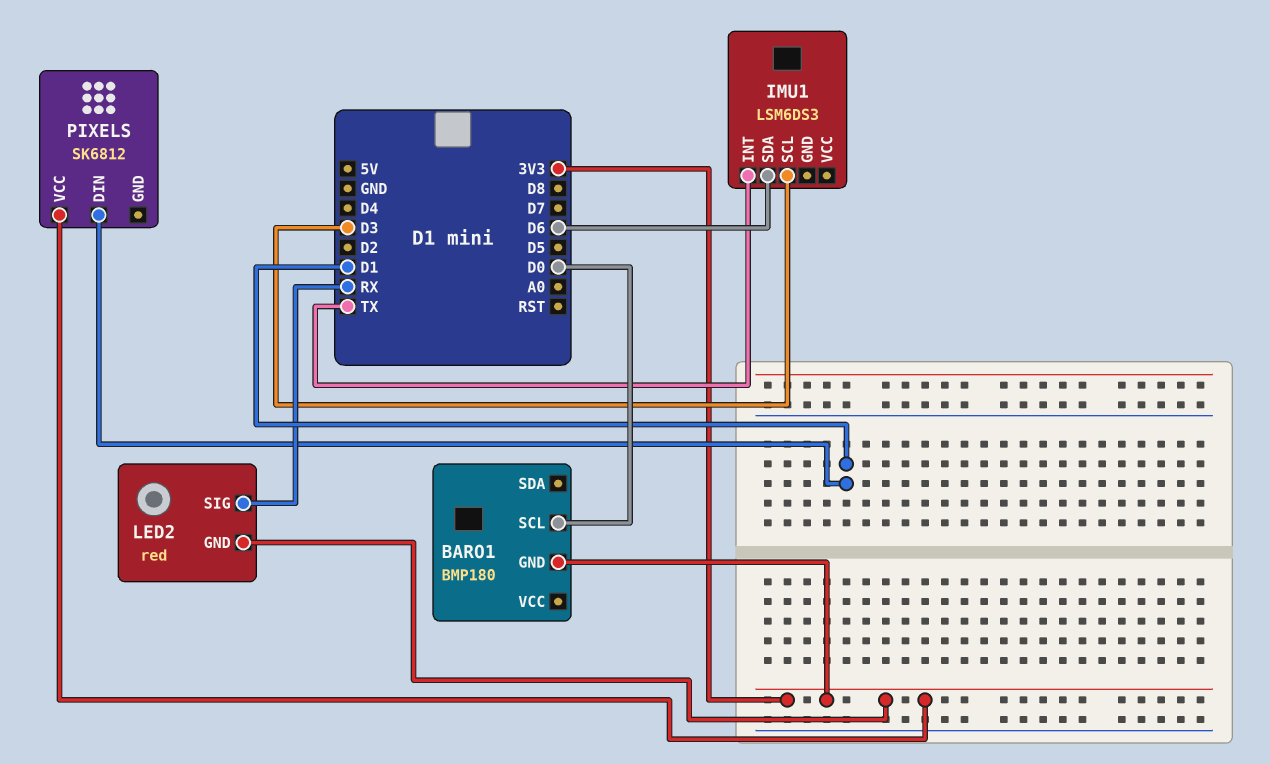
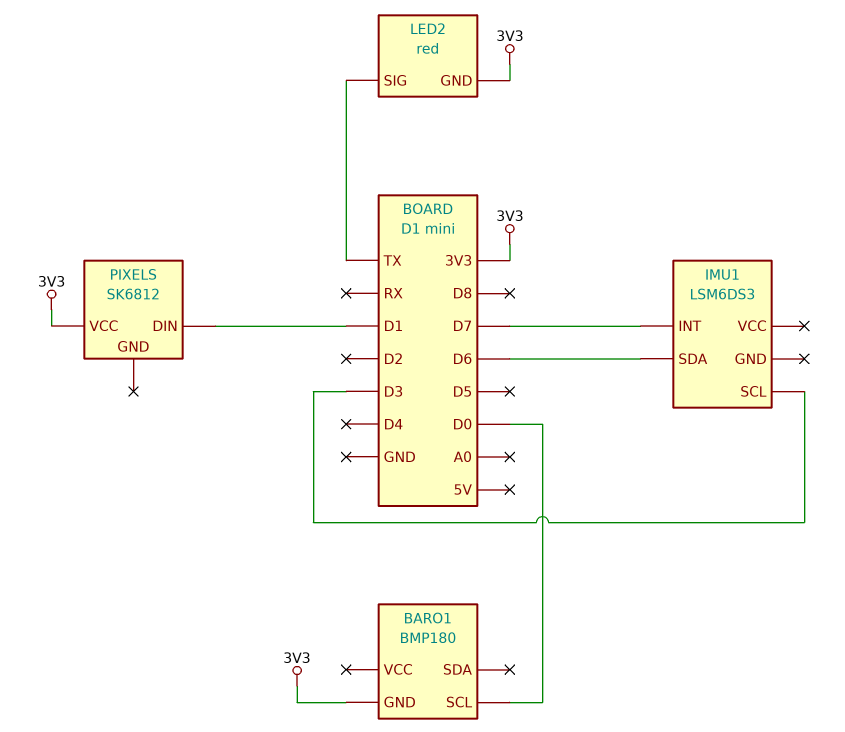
IMU1 pin INT: TX -> D7
LED2 pin SIG: RX -> TX

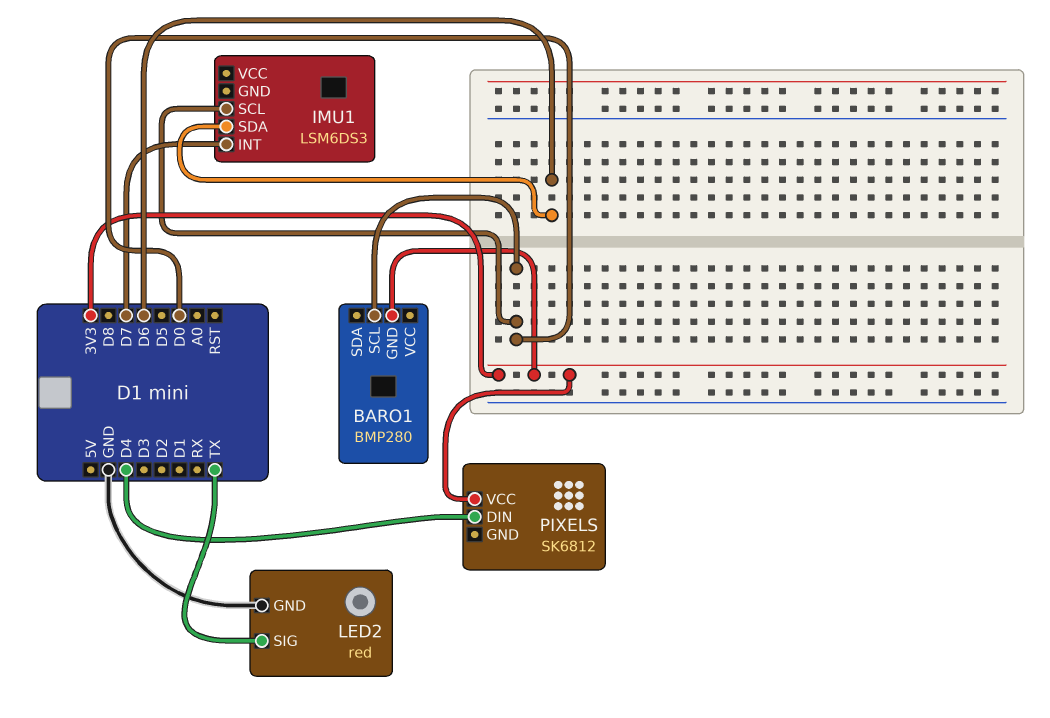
BARO1: BMP180 -> BMP280
IMU1 pin SCL: D3 -> D0
LED2 pin GND: 3V3 -> GND
PIXELS pin DIN: D1 -> D4

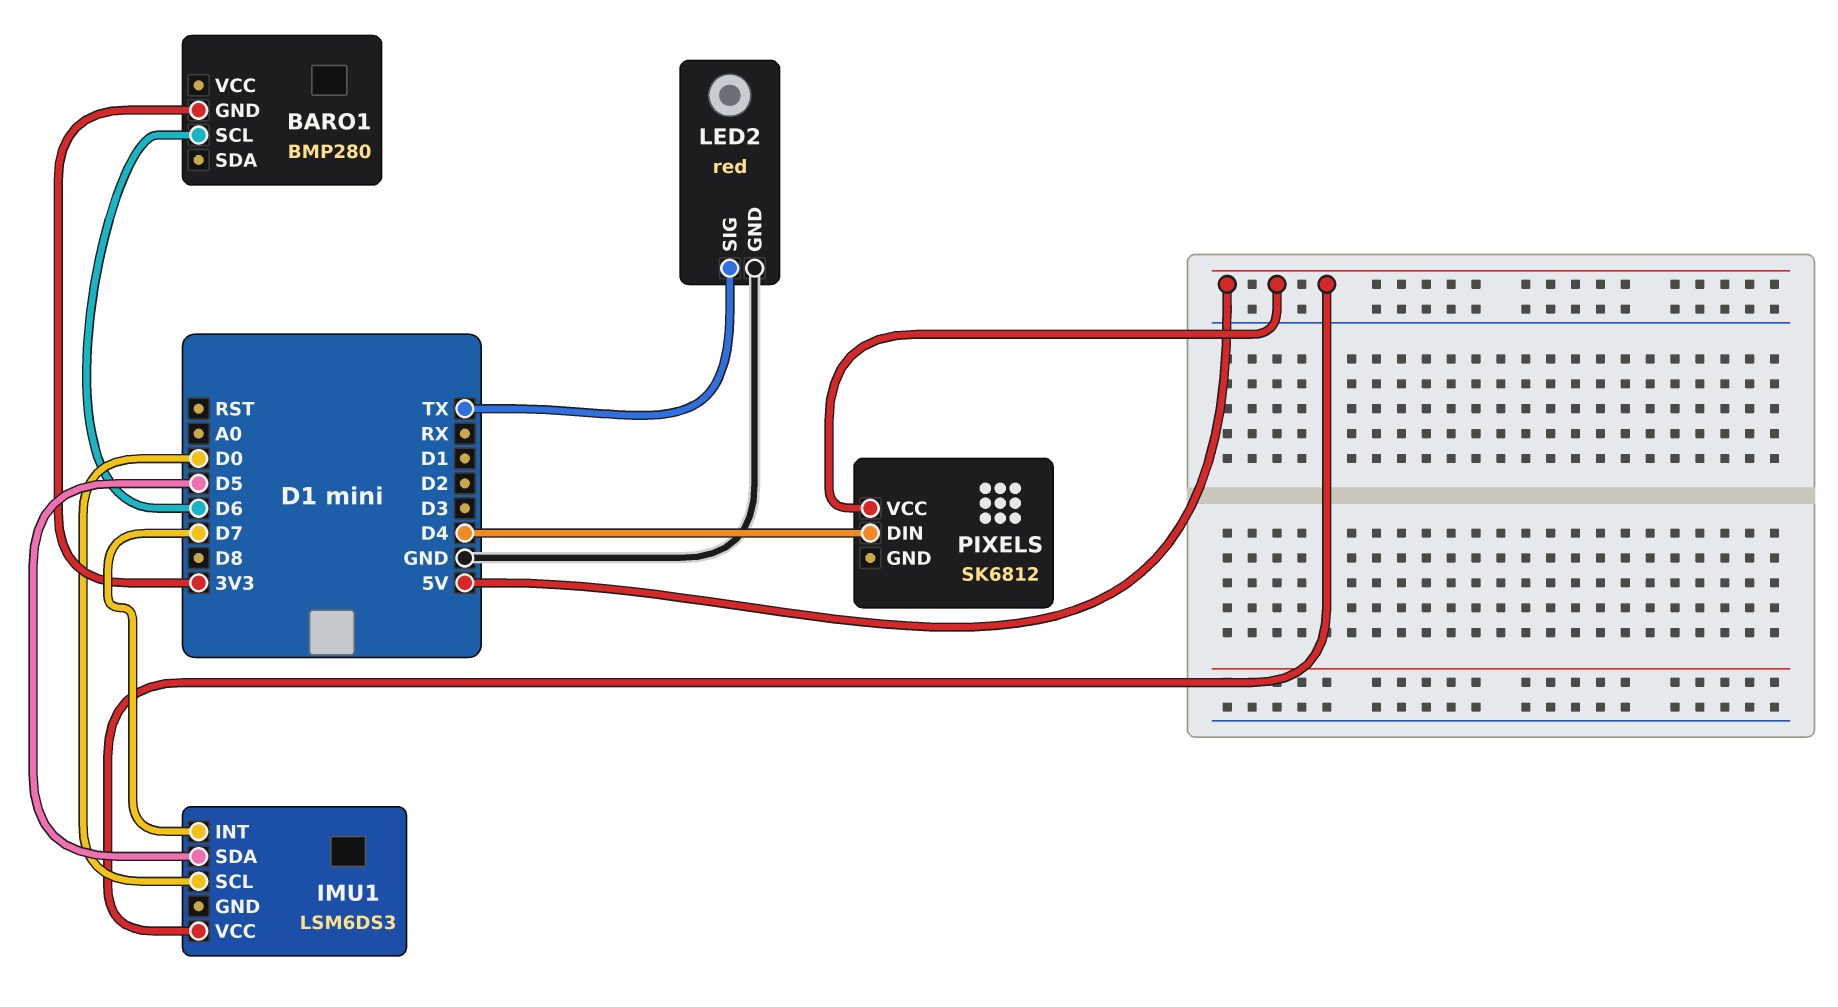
BARO1 pin SCL: D0 -> D6
IMU1 pin SDA: D6 -> D5
IMU1 pin VCC: none -> 5V
PIXELS pin VCC: 3V3 -> 5V

